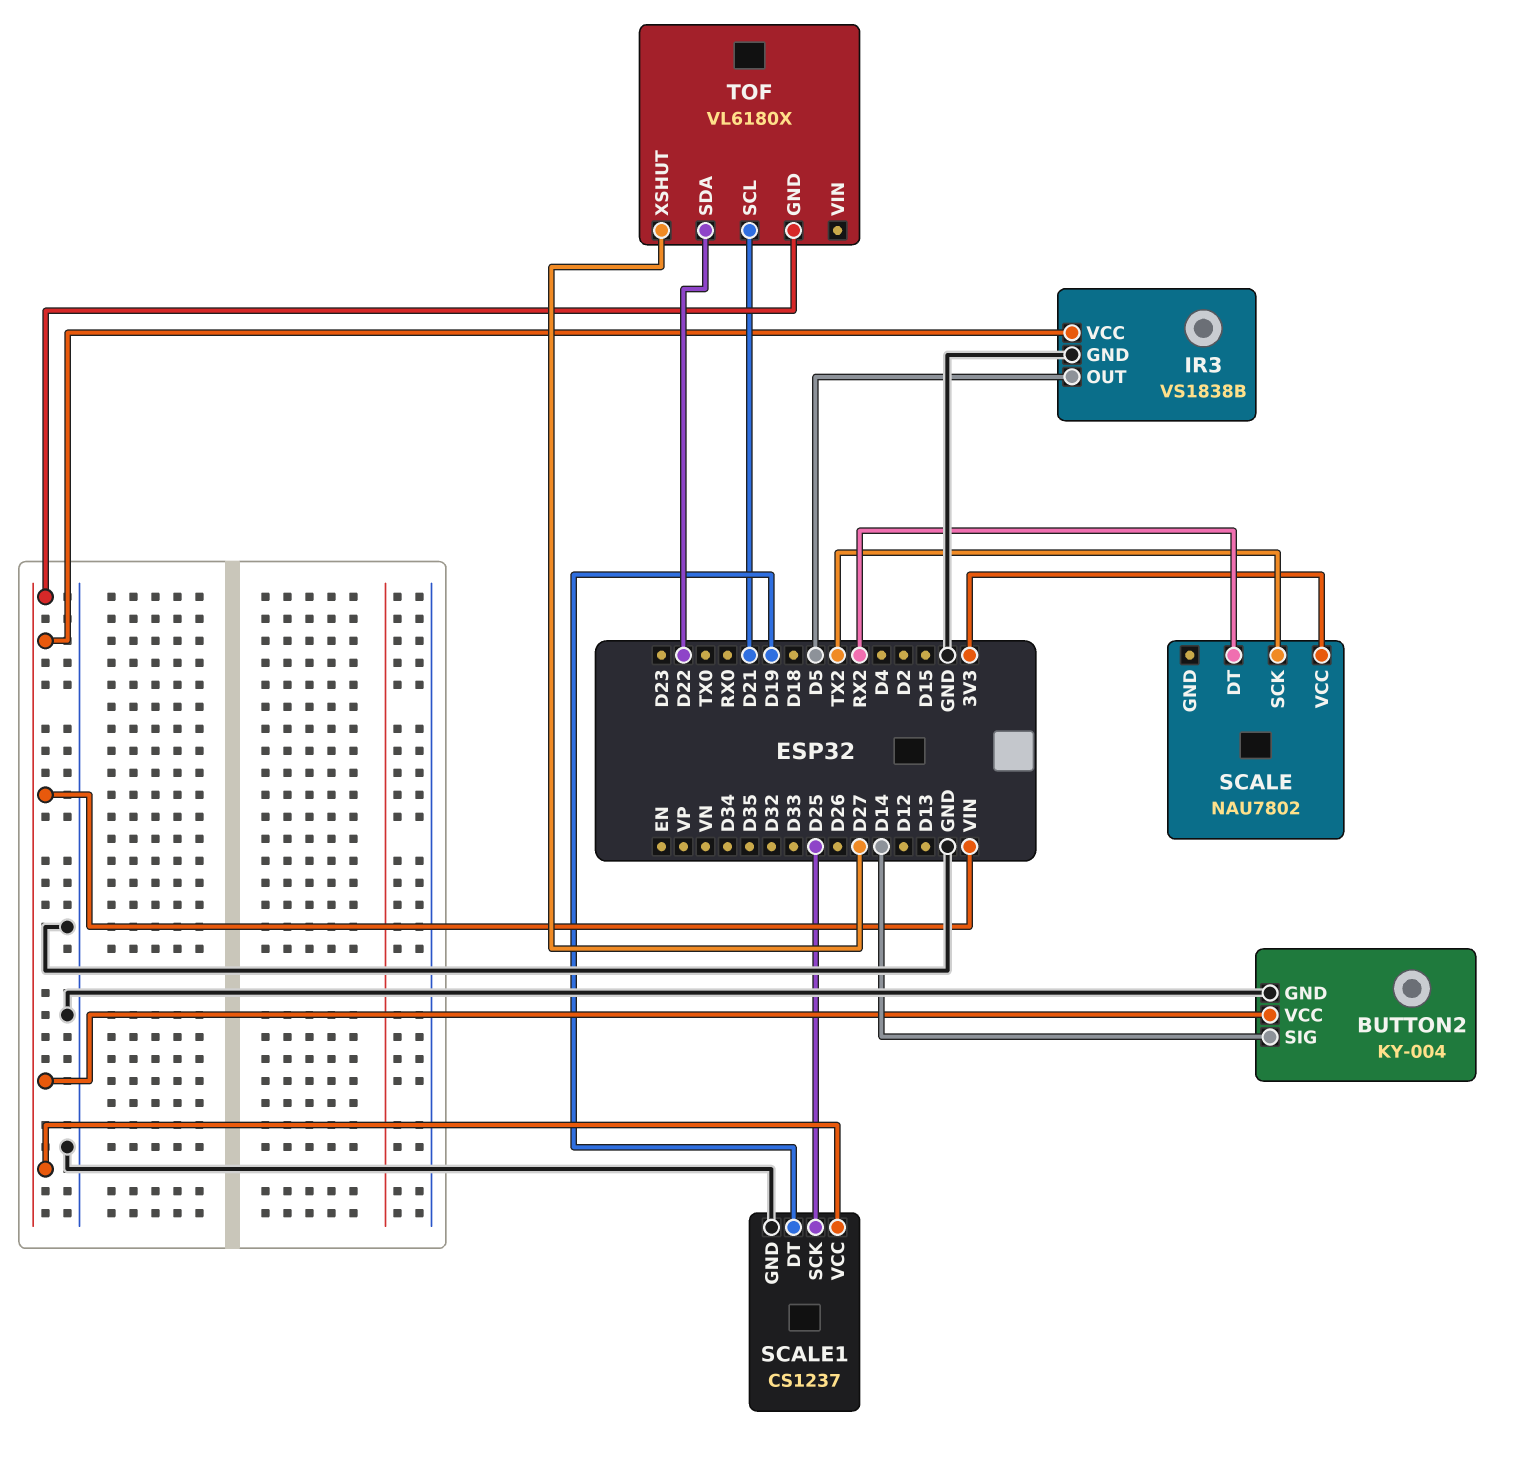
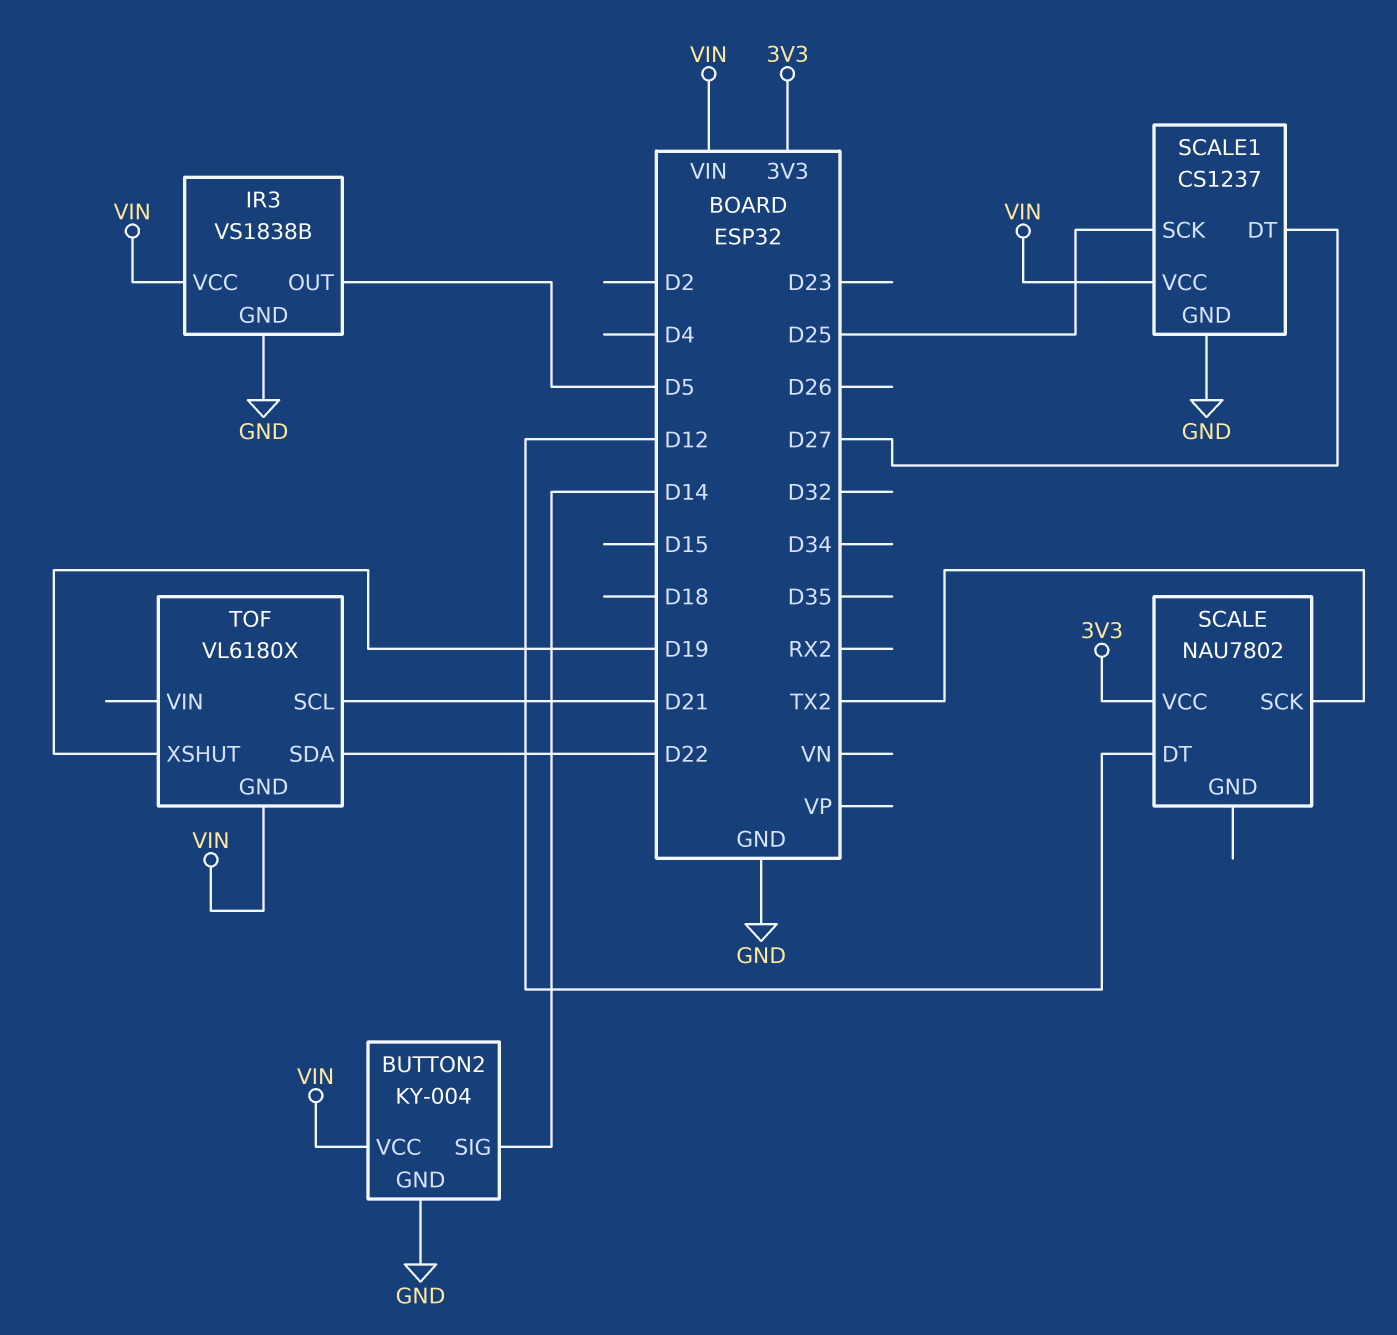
SCALE pin DT: RX2 -> D12
SCALE1 pin DT: D19 -> D27
TOF pin XSHUT: D27 -> D19

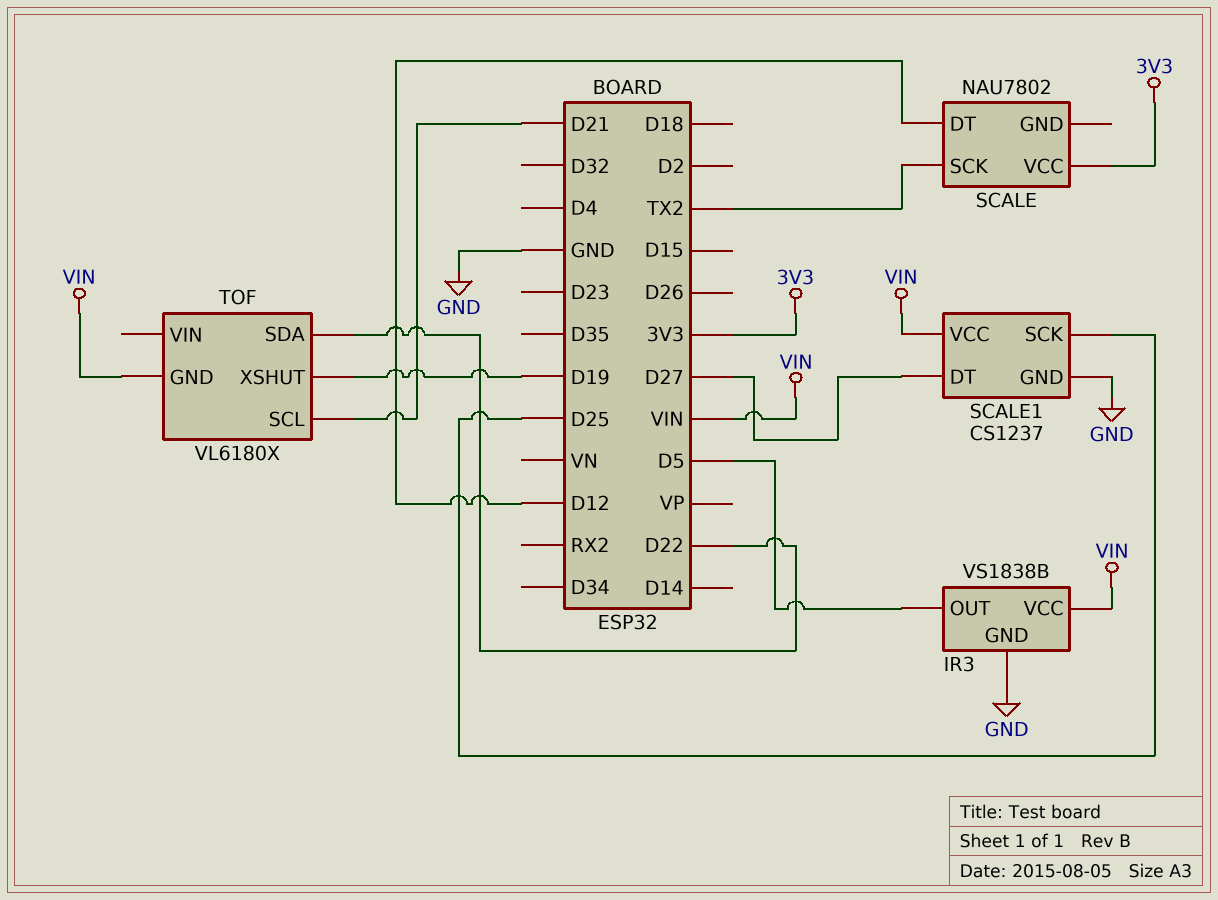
BUTTON2: KY-004 -> none
BUTTON2 pin GND: GND -> none
BUTTON2 pin SIG: D14 -> none
BUTTON2 pin VCC: VIN -> none

